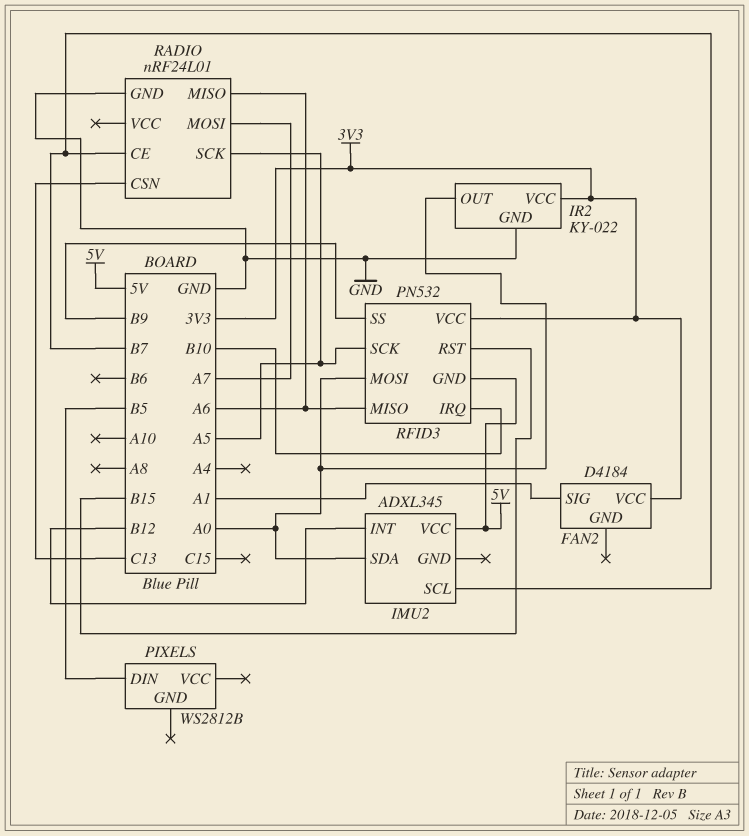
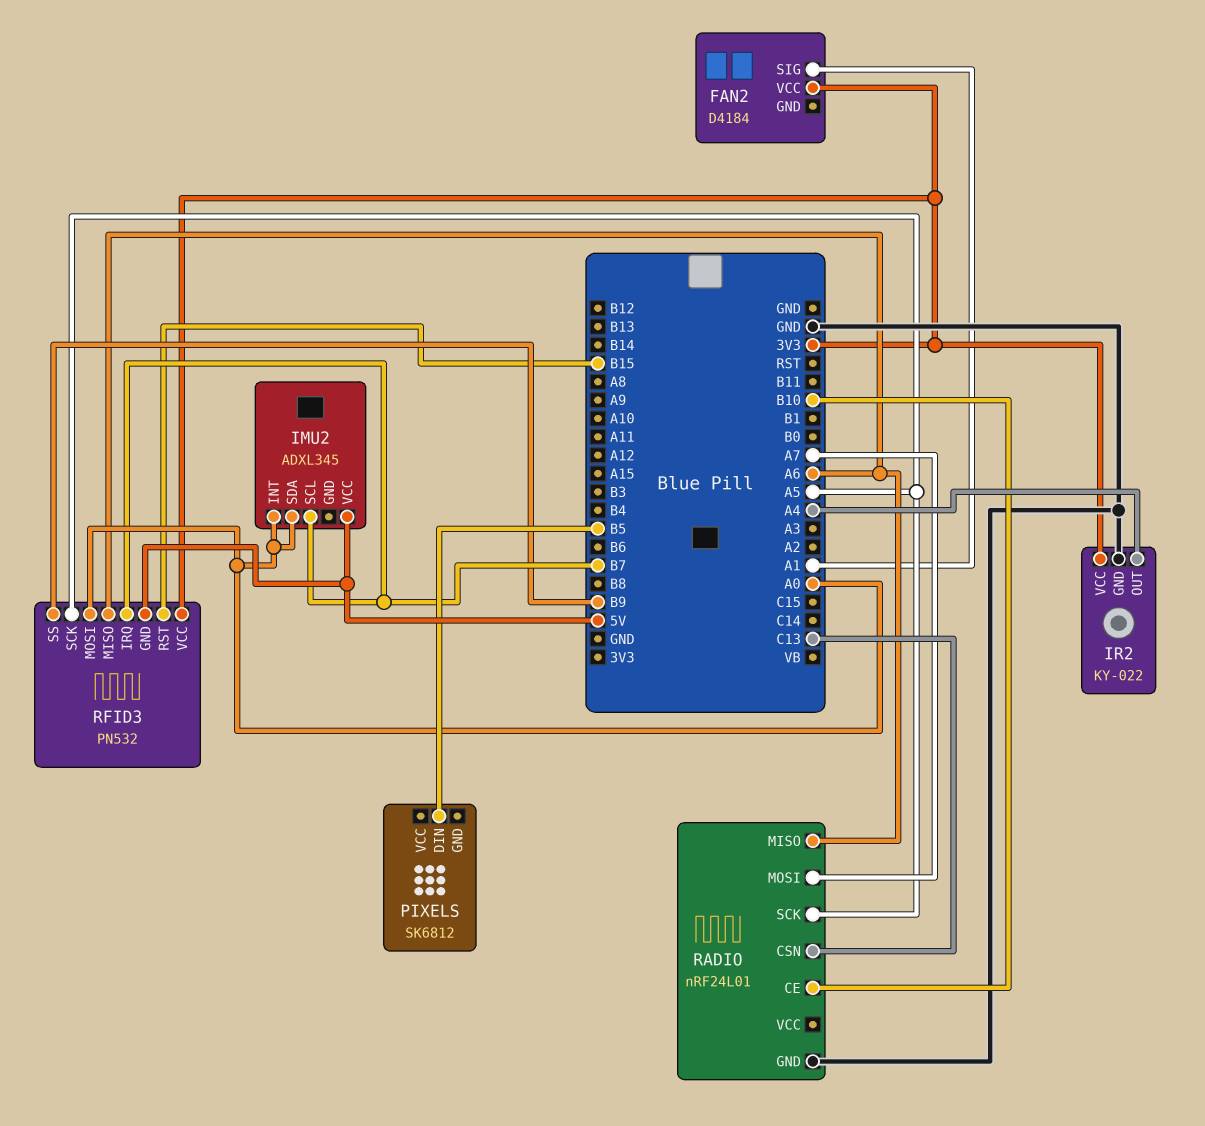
IMU2 pin INT: B12 -> A0
IR2 pin OUT: A0 -> A4
PIXELS: WS2812B -> SK6812
RADIO pin CE: B7 -> B10
RFID3 pin IRQ: B10 -> B7

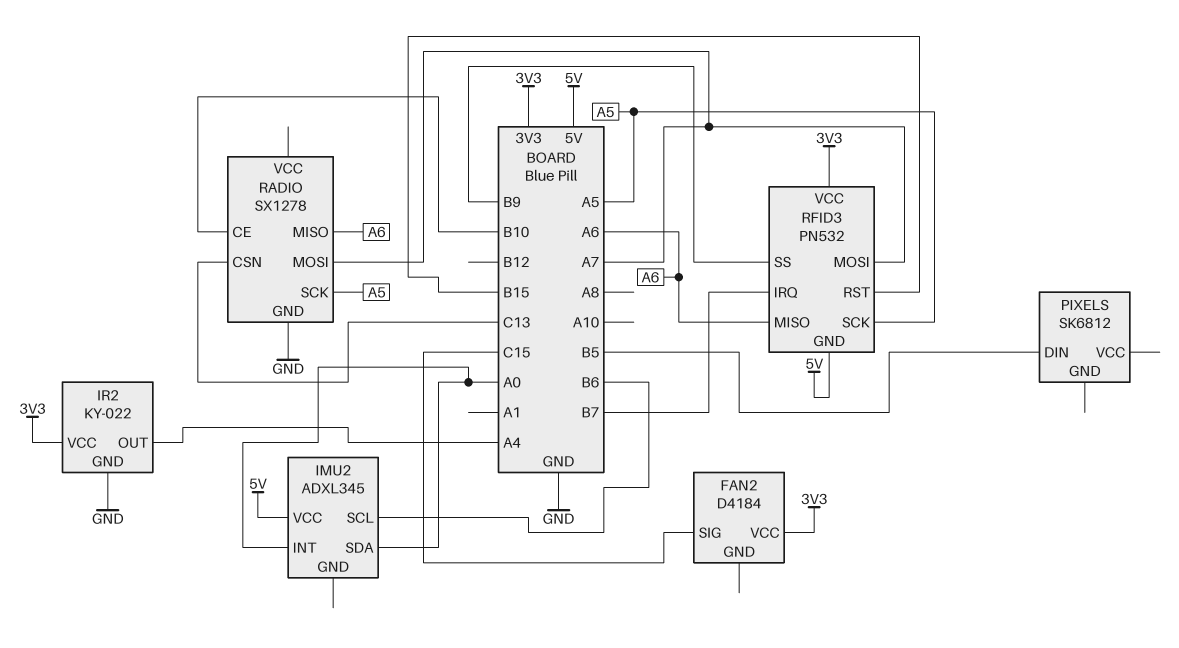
FAN2 pin SIG: A1 -> C15
IMU2 pin SCL: B7 -> B6
RADIO: nRF24L01 -> SX1278
RFID3 pin MOSI: A0 -> A7

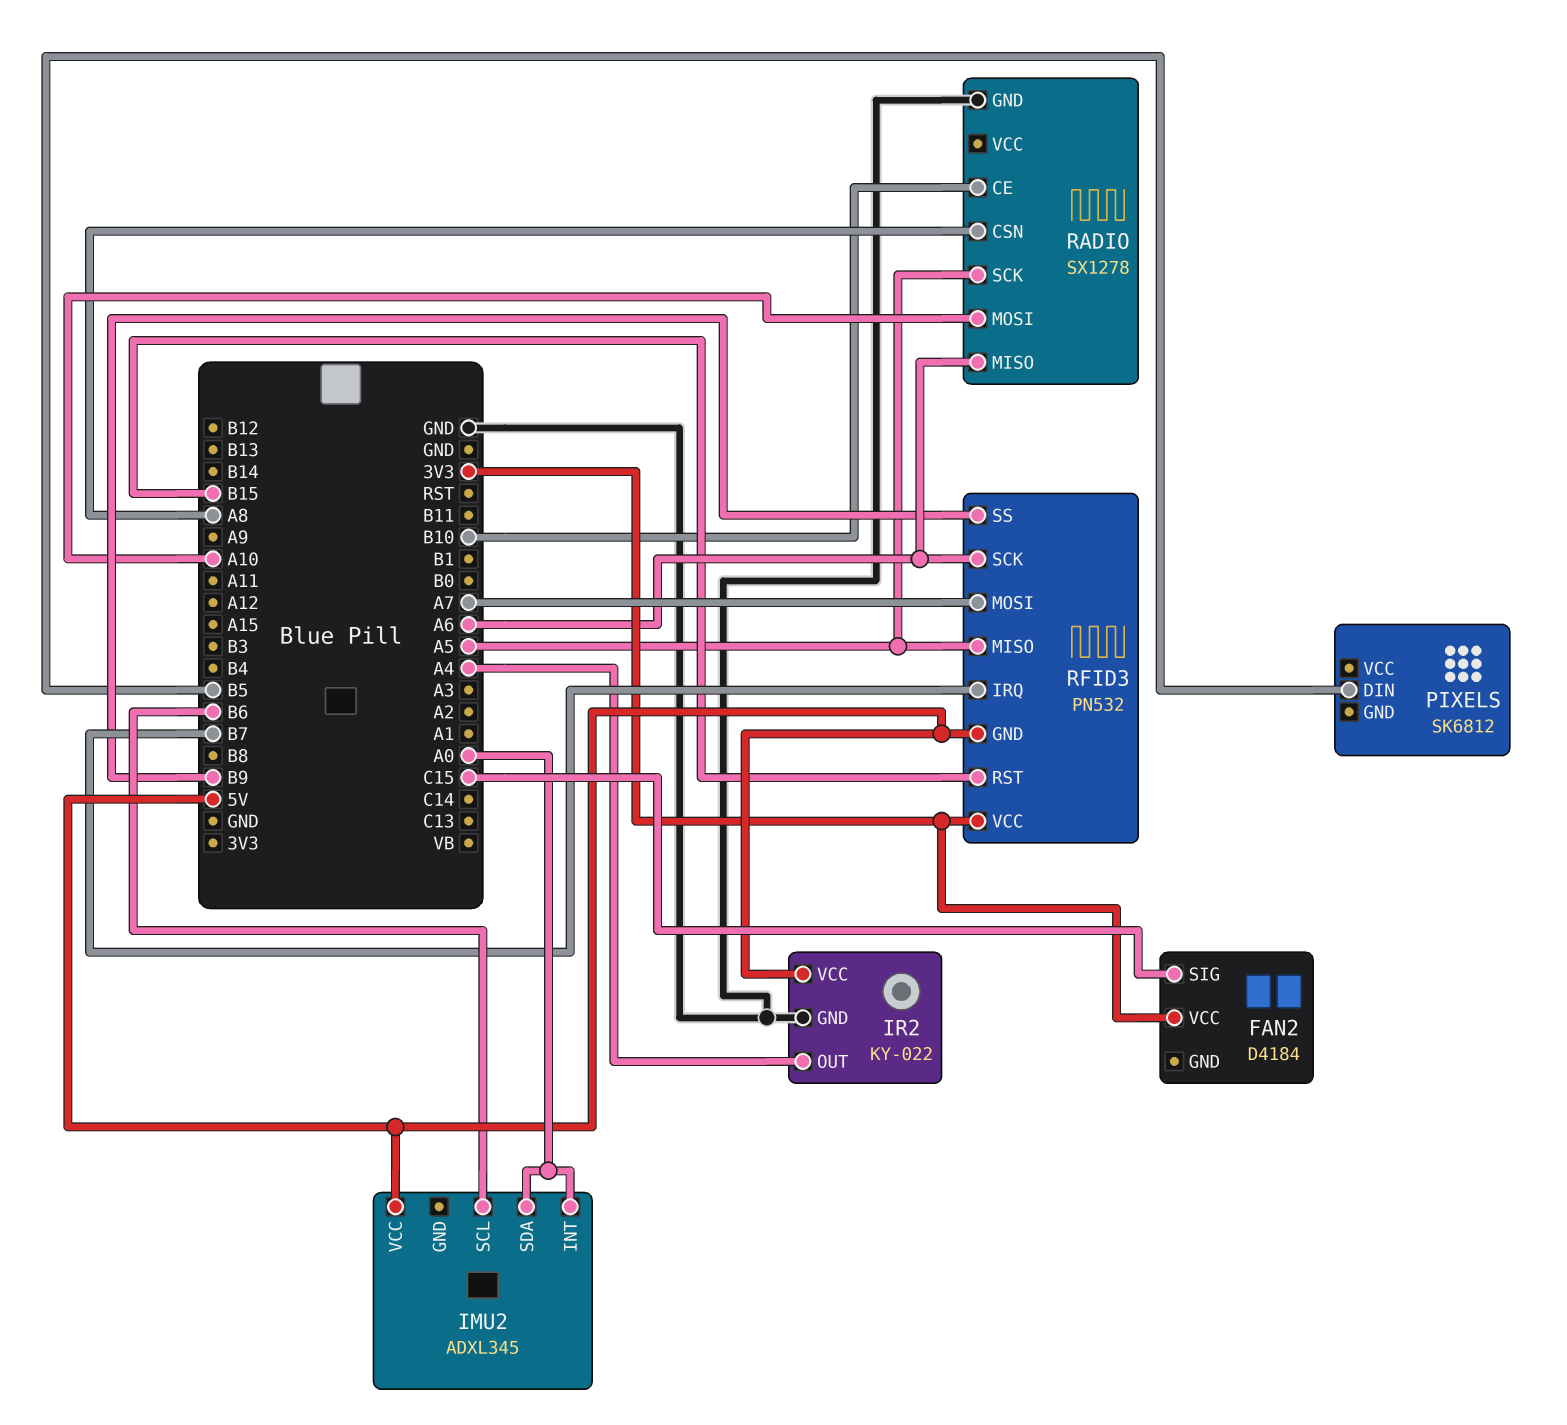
IR2 pin VCC: 3V3 -> 5V
RADIO pin CSN: C13 -> A8
RADIO pin MOSI: A7 -> A10
RFID3 pin MISO: A6 -> A5
RFID3 pin SCK: A5 -> A6

